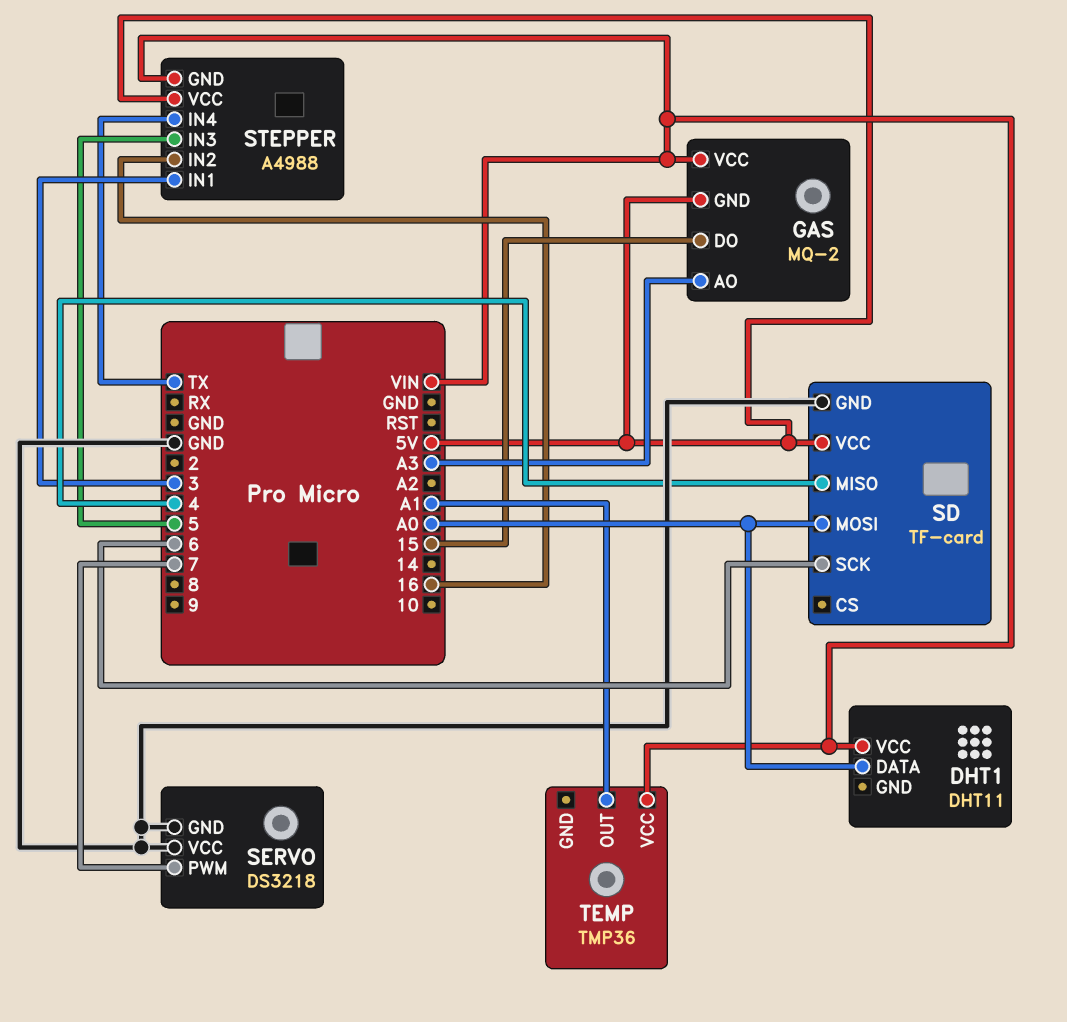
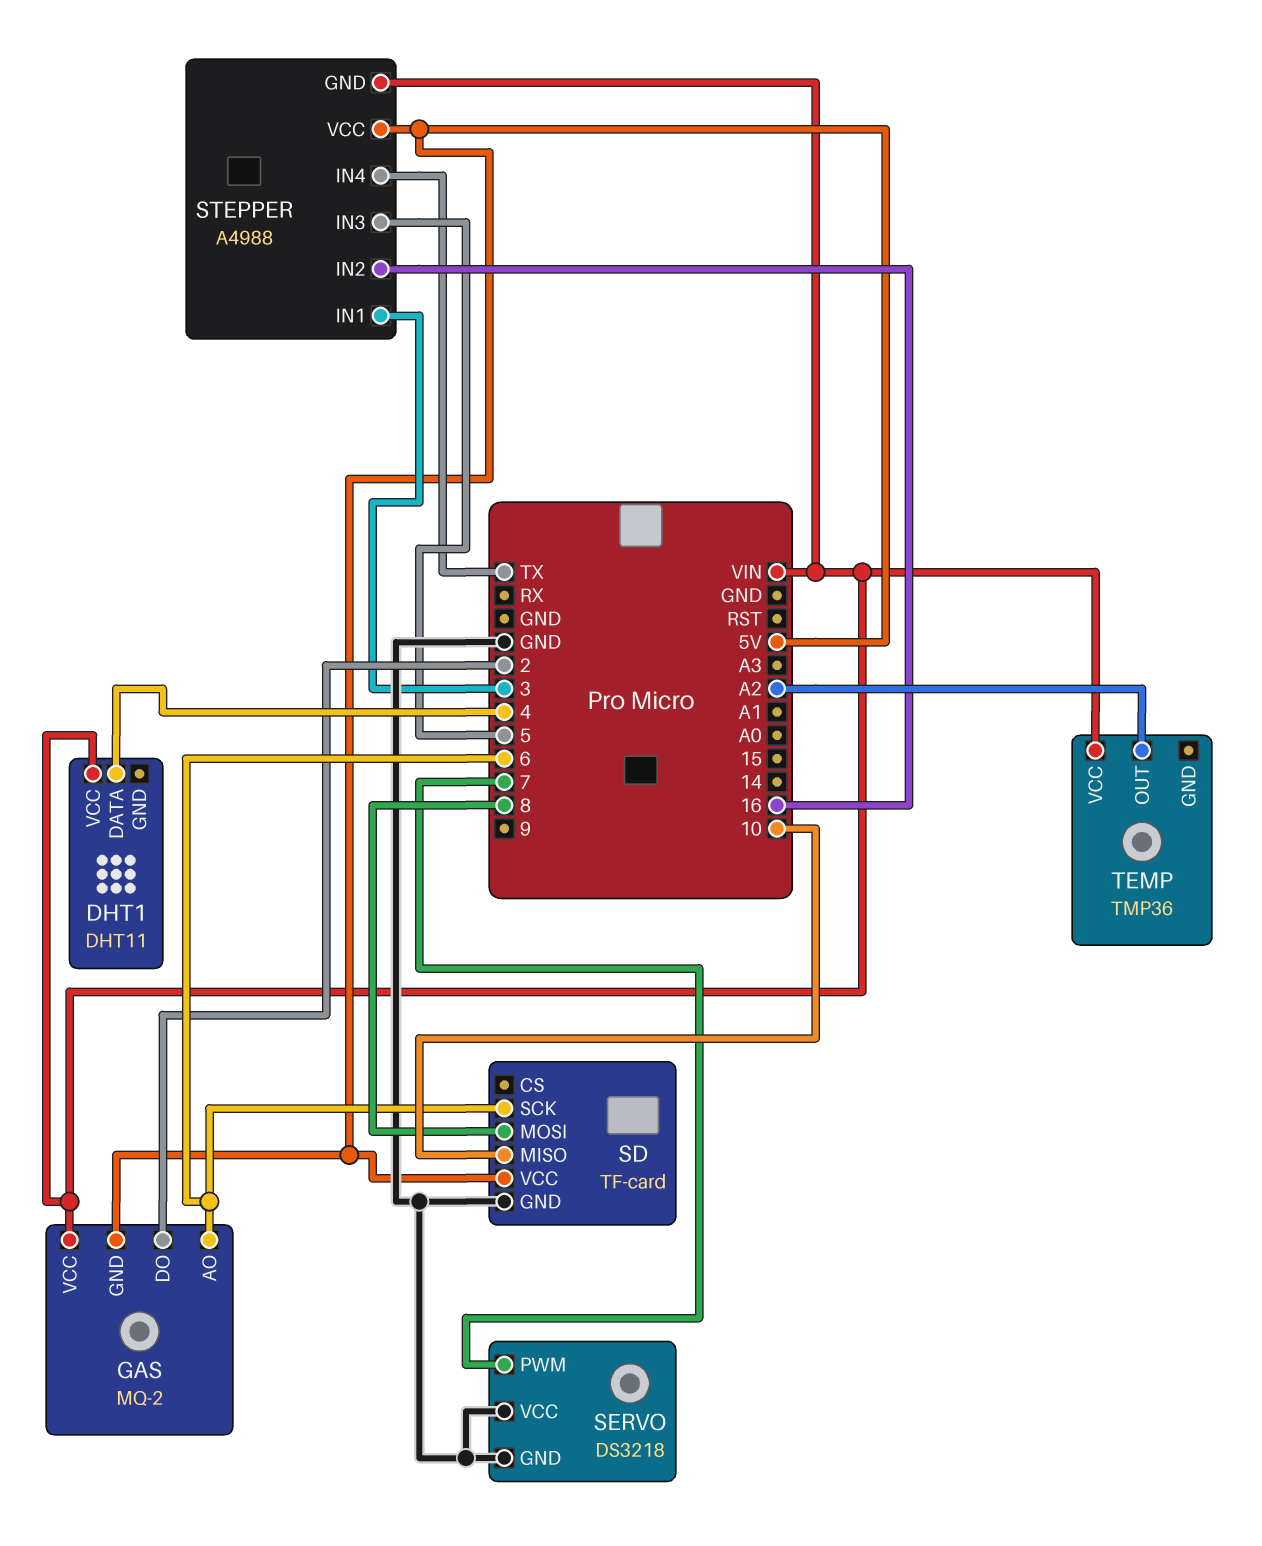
DHT1 pin DATA: A0 -> 4
GAS pin AO: A3 -> 6
GAS pin DO: 15 -> 2
SD pin MISO: 4 -> 10
SD pin MOSI: A0 -> 8
TEMP pin OUT: A1 -> A2

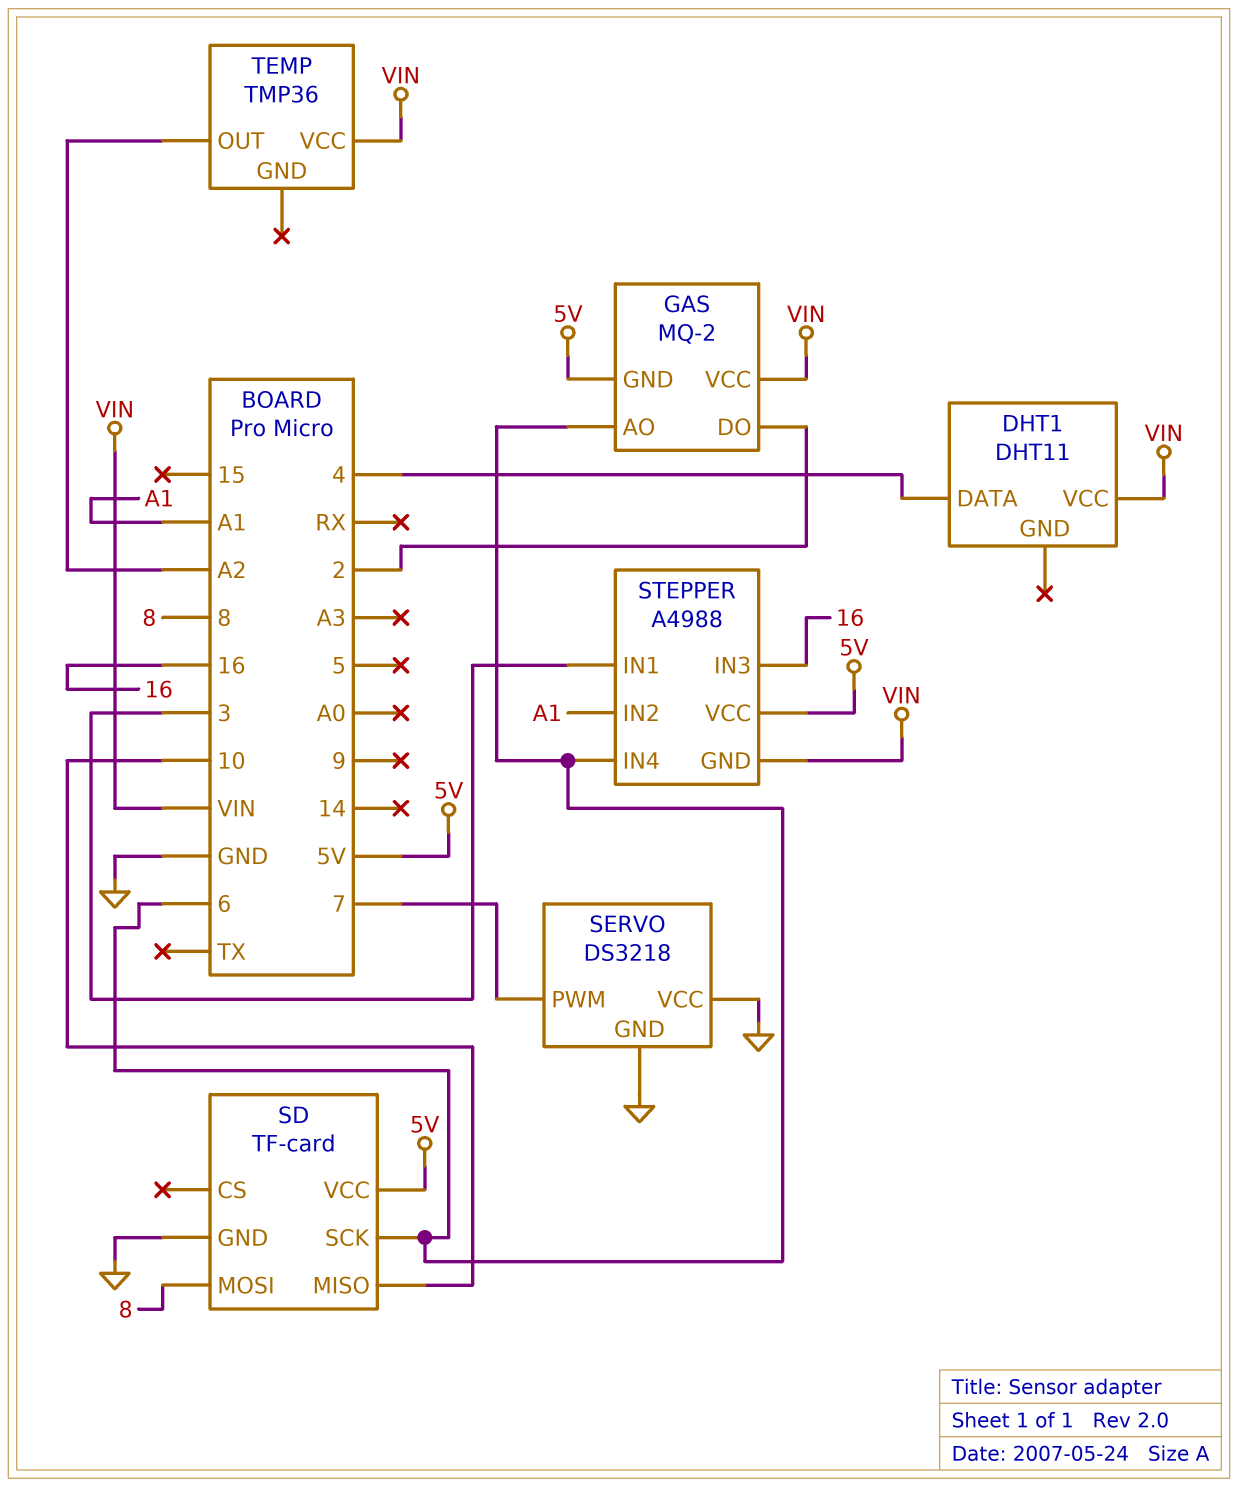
STEPPER pin IN2: 16 -> A1
STEPPER pin IN3: 5 -> 16
STEPPER pin IN4: TX -> 6

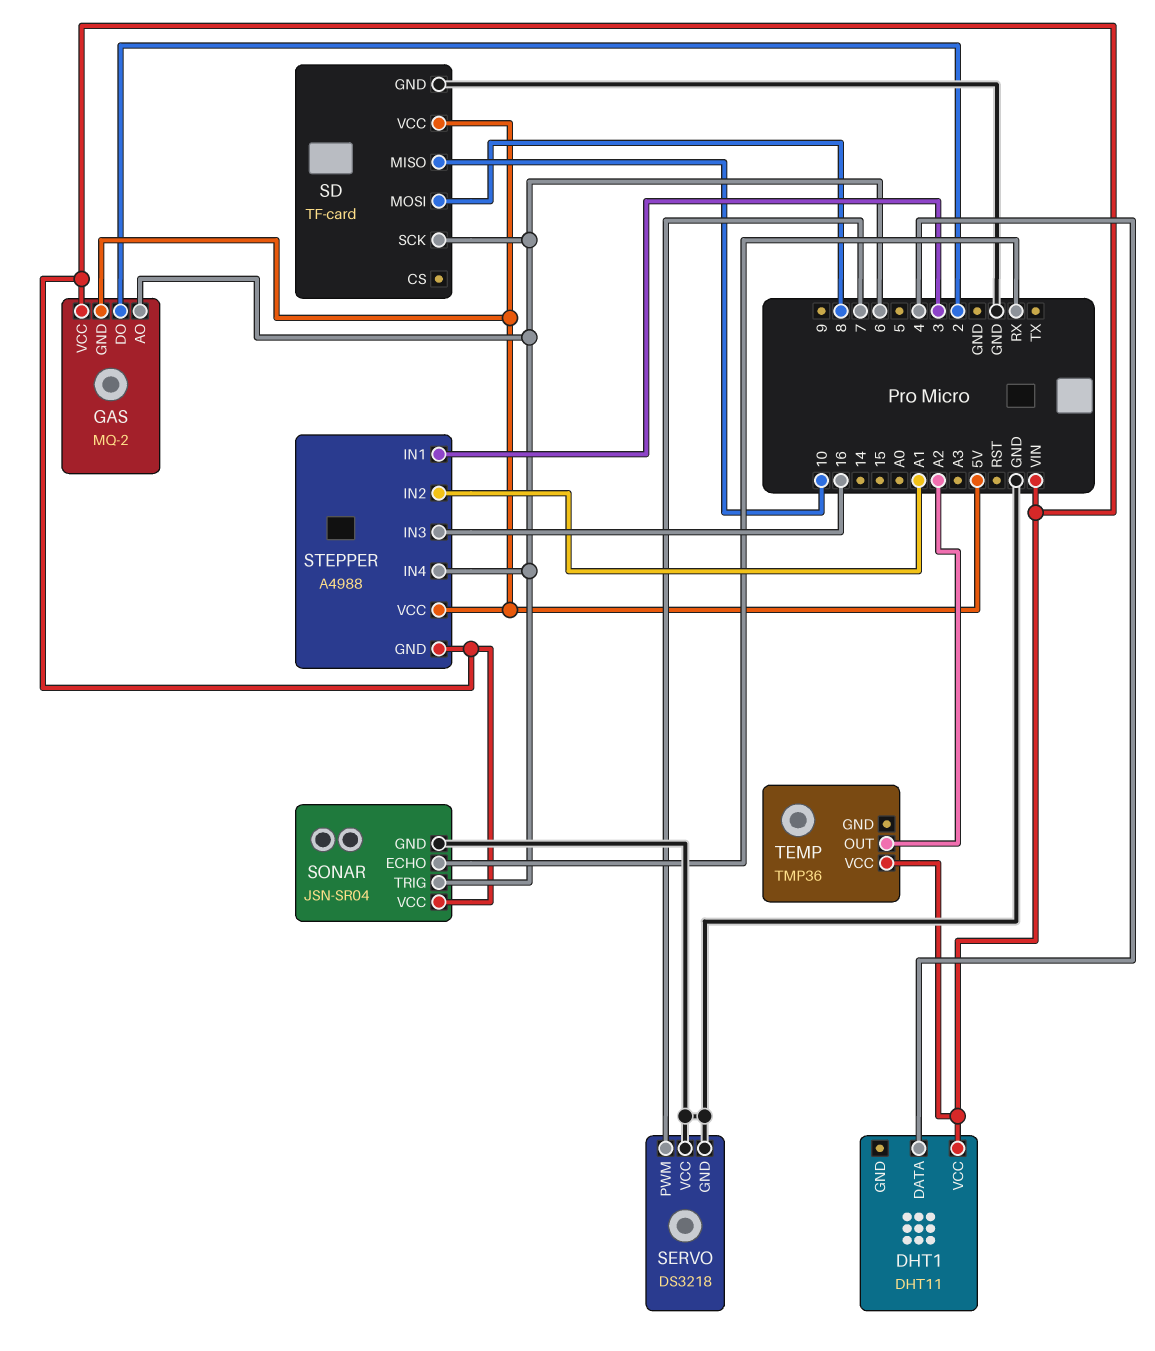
SONAR: none -> JSN-SR04
SONAR pin ECHO: none -> RX
SONAR pin GND: none -> GND
SONAR pin TRIG: none -> 6
SONAR pin VCC: none -> VIN

